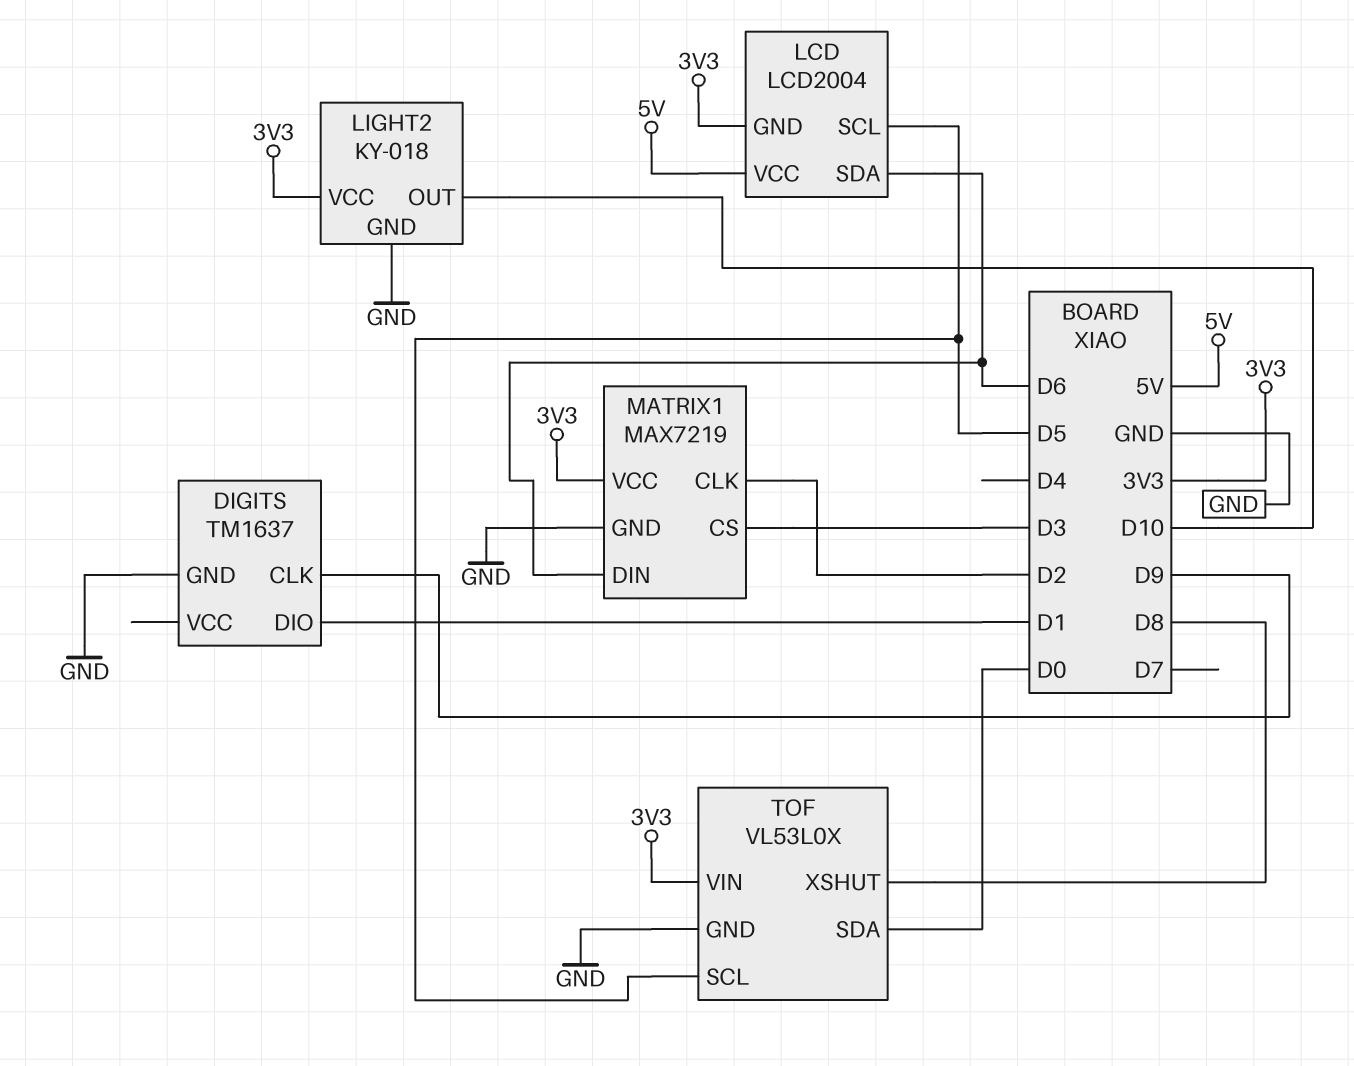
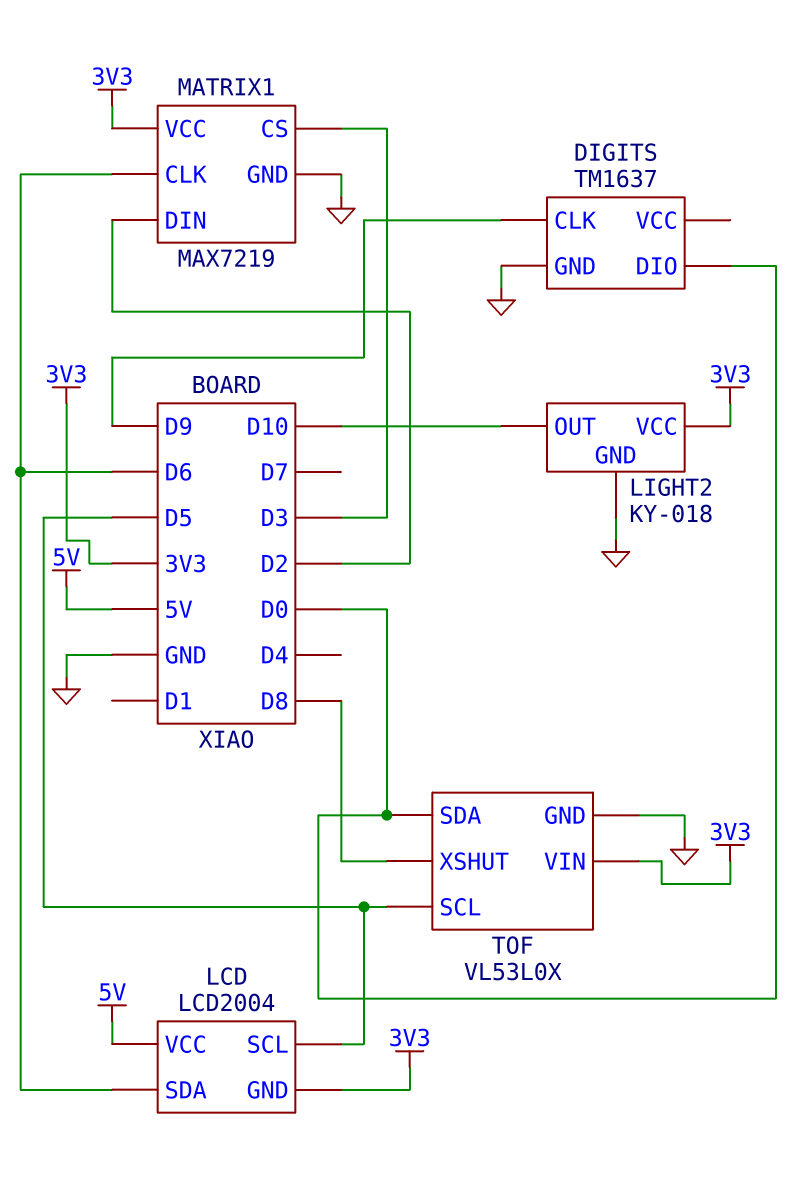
DIGITS pin DIO: D1 -> D0
MATRIX1 pin CLK: D2 -> D6
MATRIX1 pin DIN: D6 -> D2

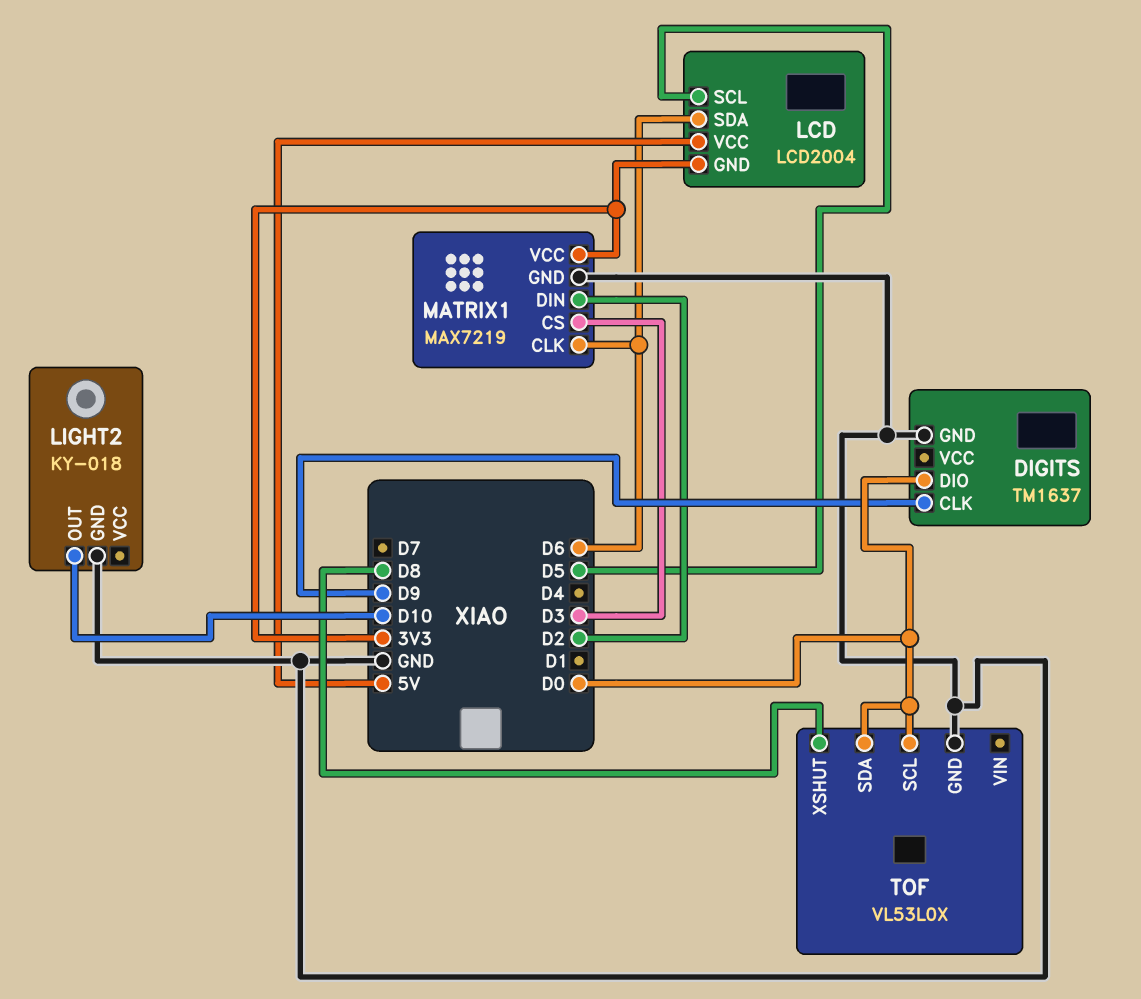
LIGHT2 pin VCC: 3V3 -> none
TOF pin SCL: D5 -> D0
TOF pin VIN: 3V3 -> none

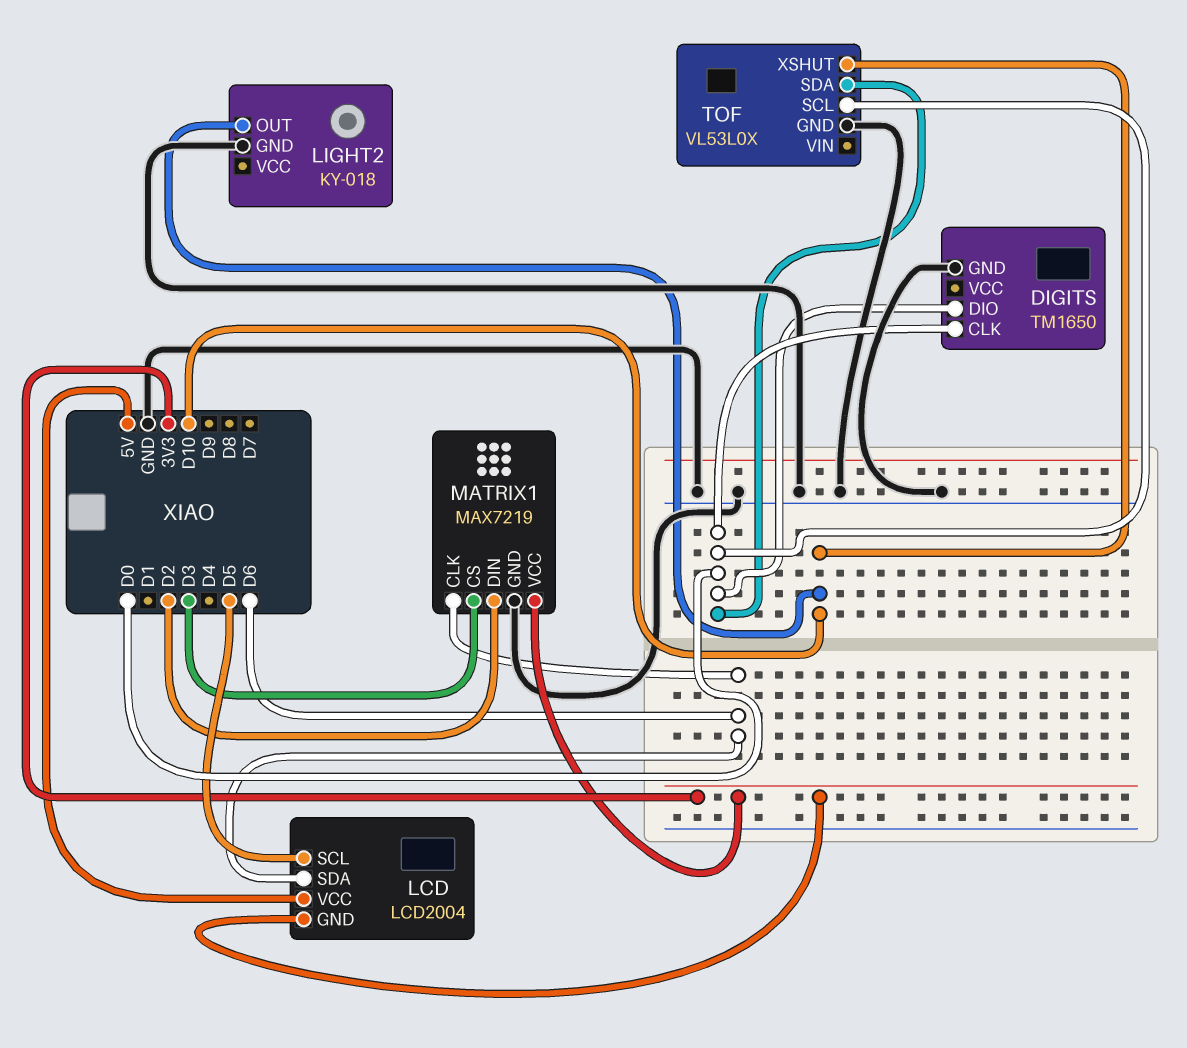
DIGITS: TM1637 -> TM1650
DIGITS pin CLK: D9 -> D0
TOF pin XSHUT: D8 -> D10

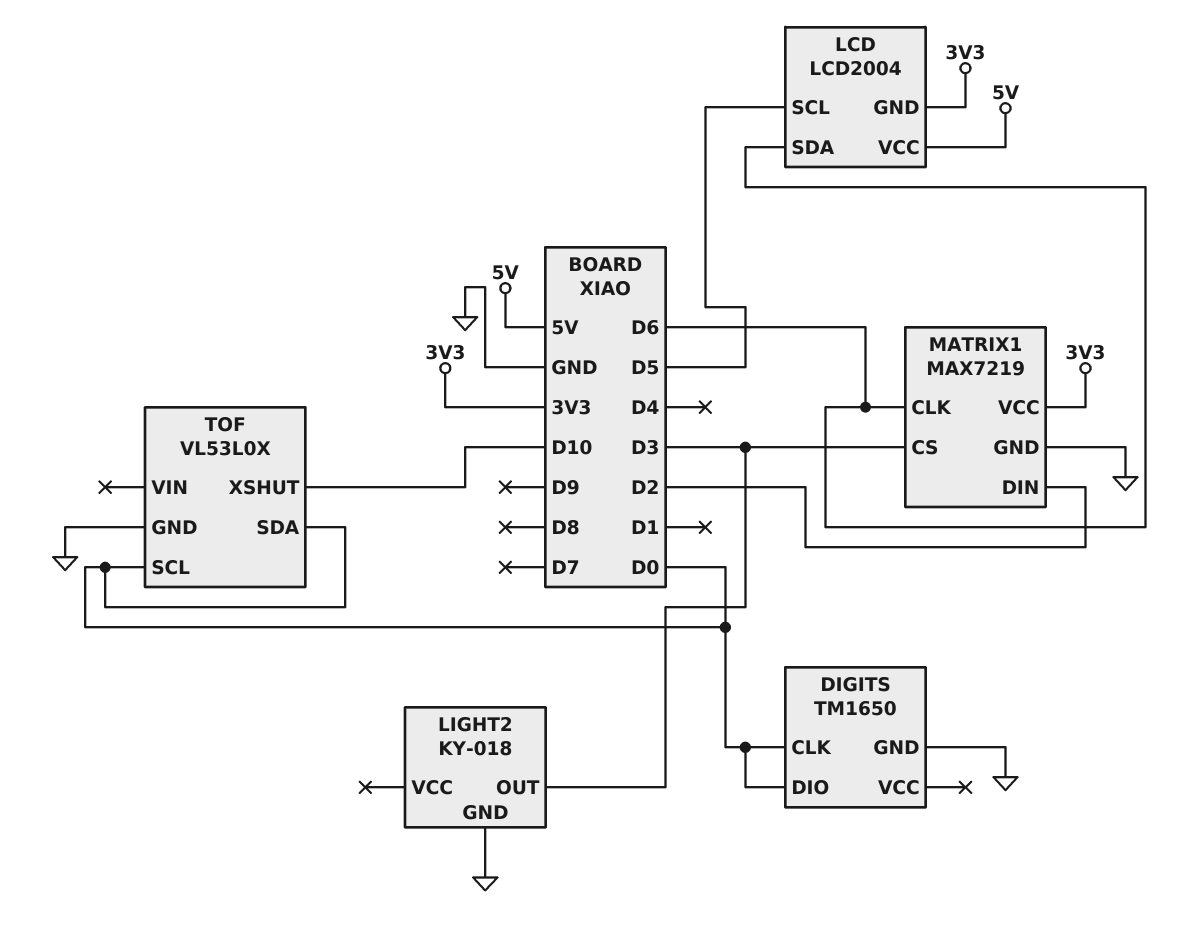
LIGHT2 pin OUT: D10 -> D3

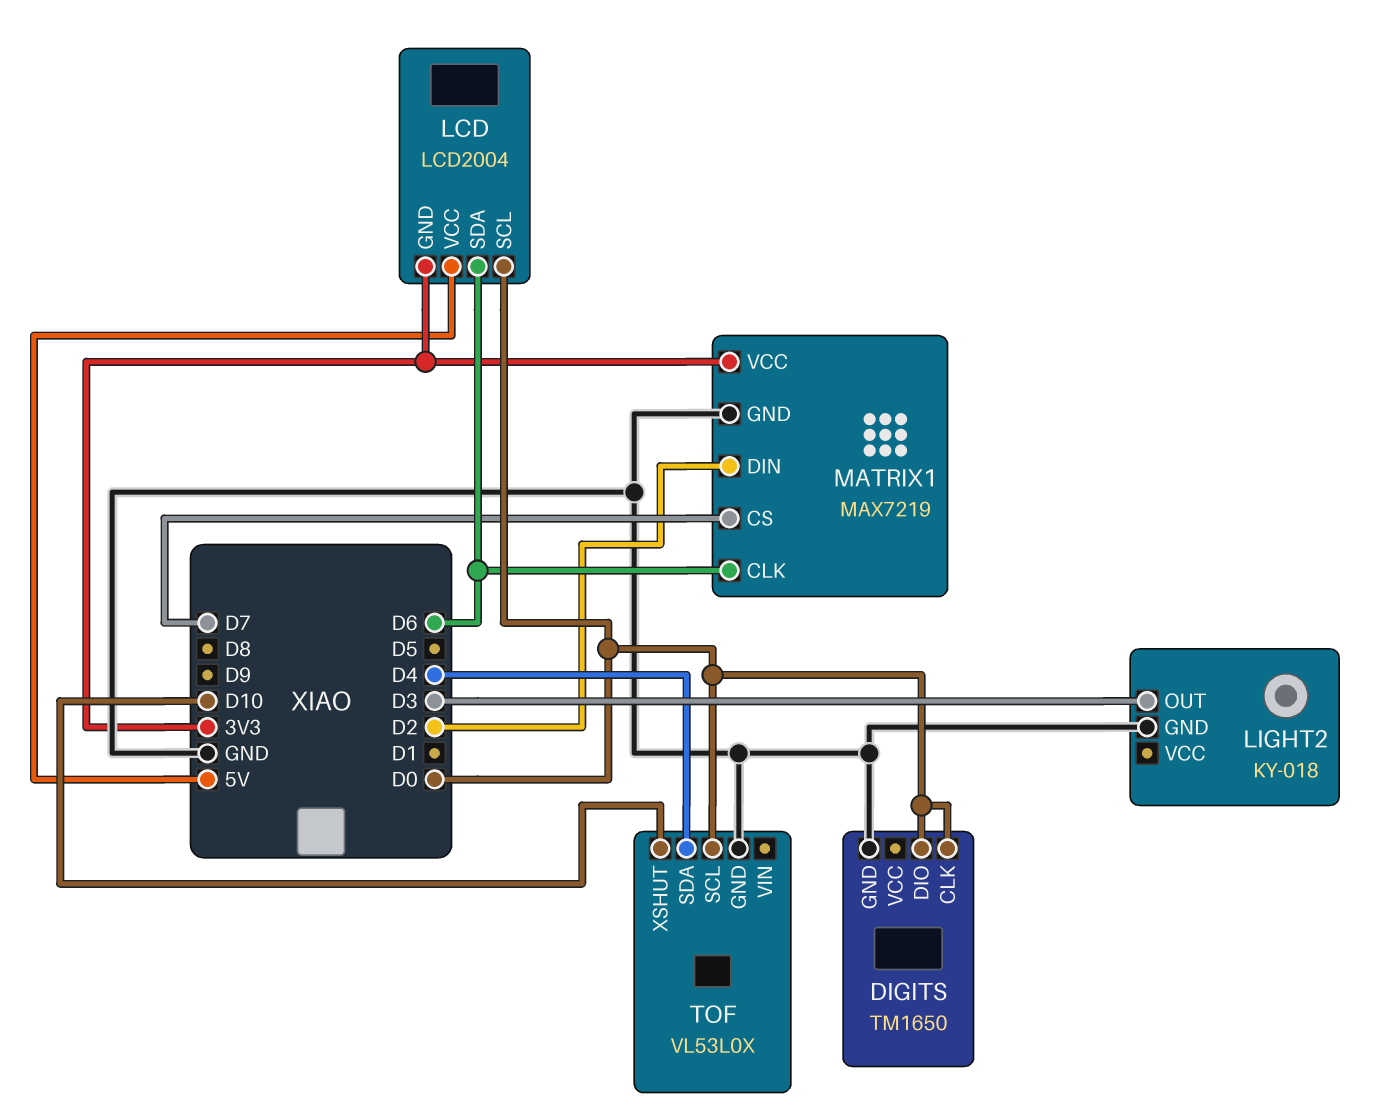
LCD pin SCL: D5 -> D0
MATRIX1 pin CS: D3 -> D7
TOF pin SDA: D0 -> D4

